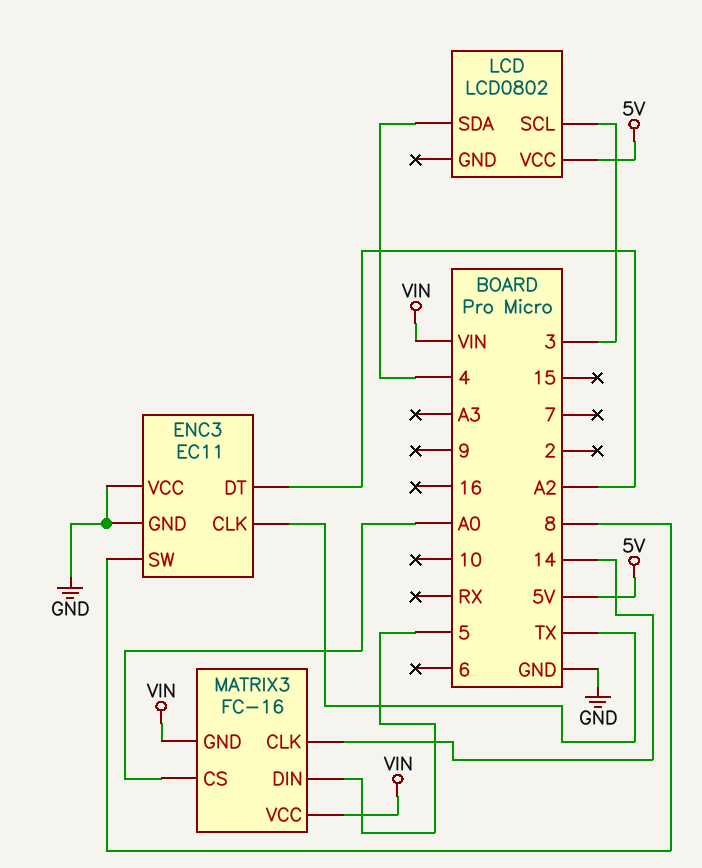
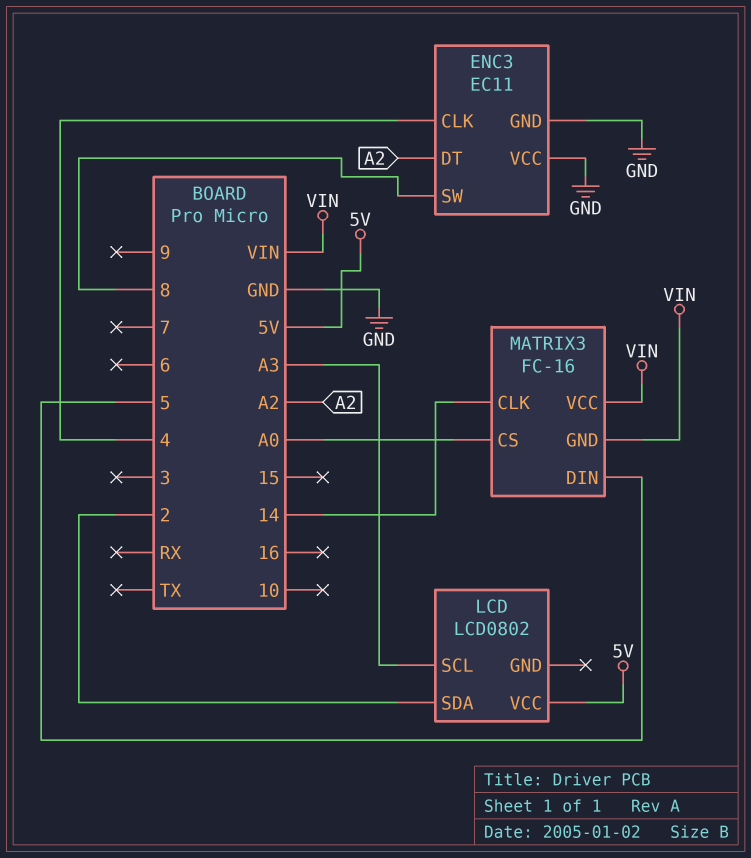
ENC3 pin CLK: TX -> 4
LCD pin SCL: 3 -> A3
LCD pin SDA: 4 -> 2

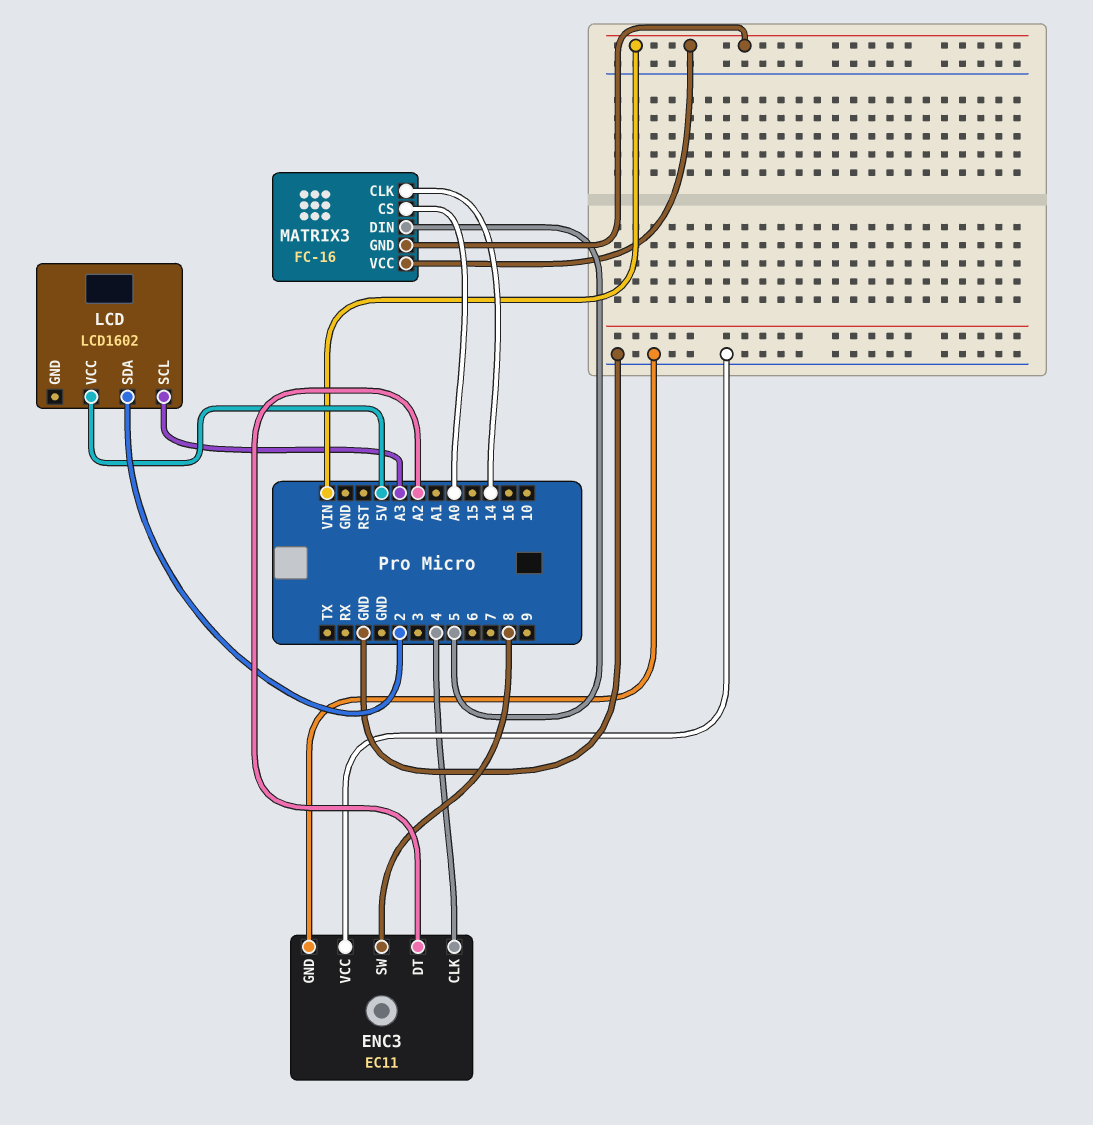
LCD: LCD0802 -> LCD1602

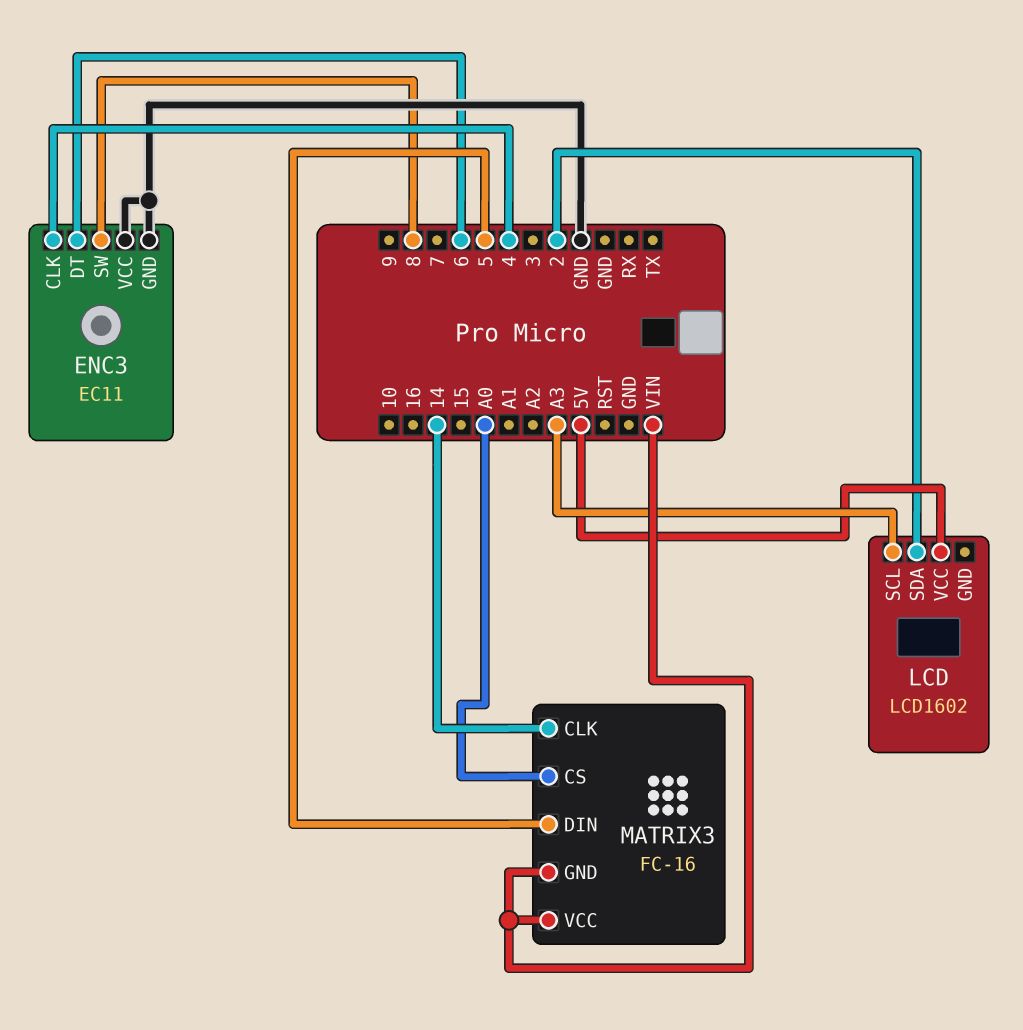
ENC3 pin DT: A2 -> 6

